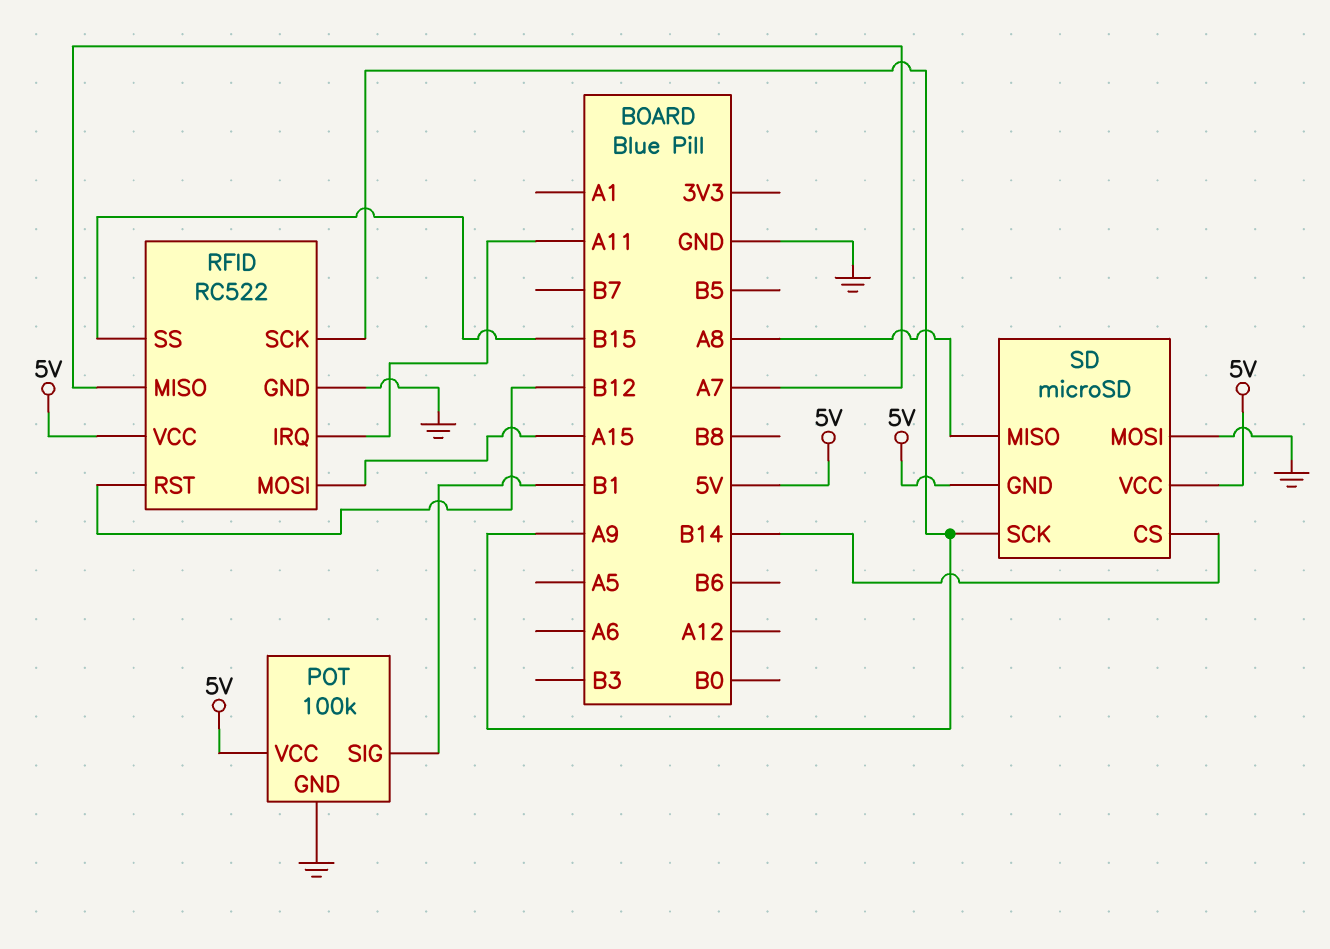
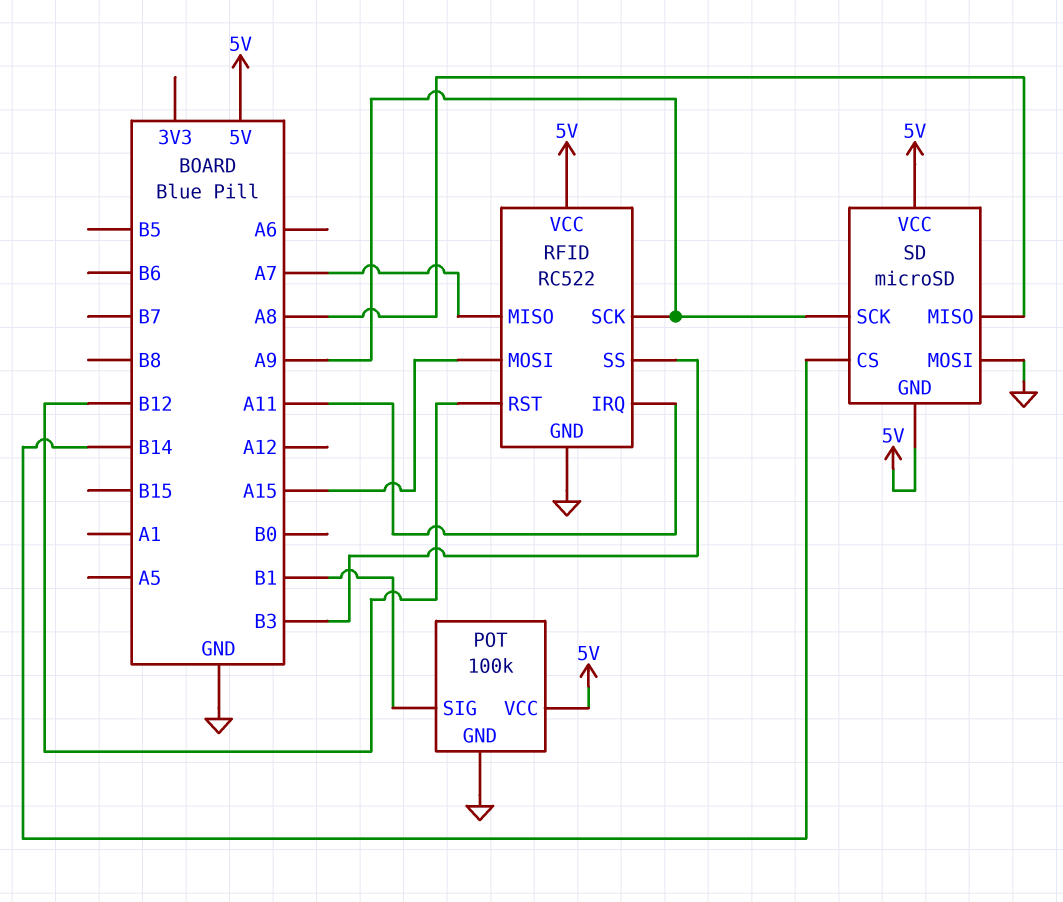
RFID pin SS: B15 -> B3

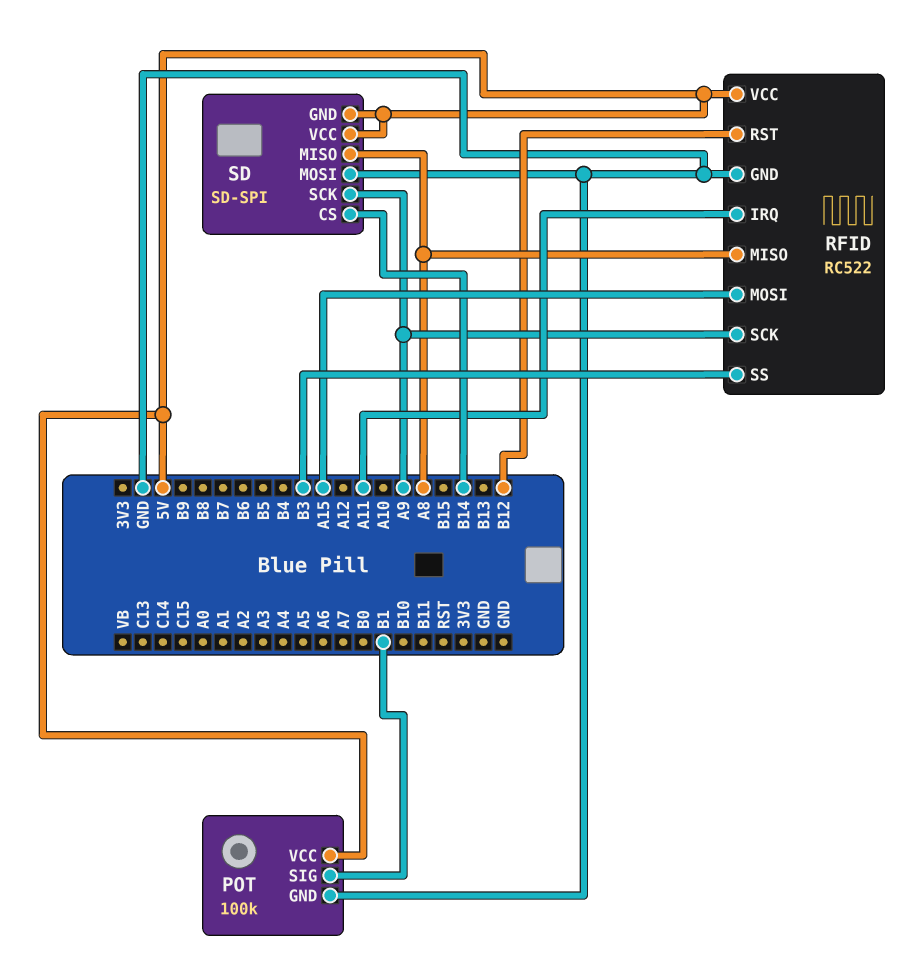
RFID pin MISO: A7 -> A8
SD: microSD -> SD-SPI

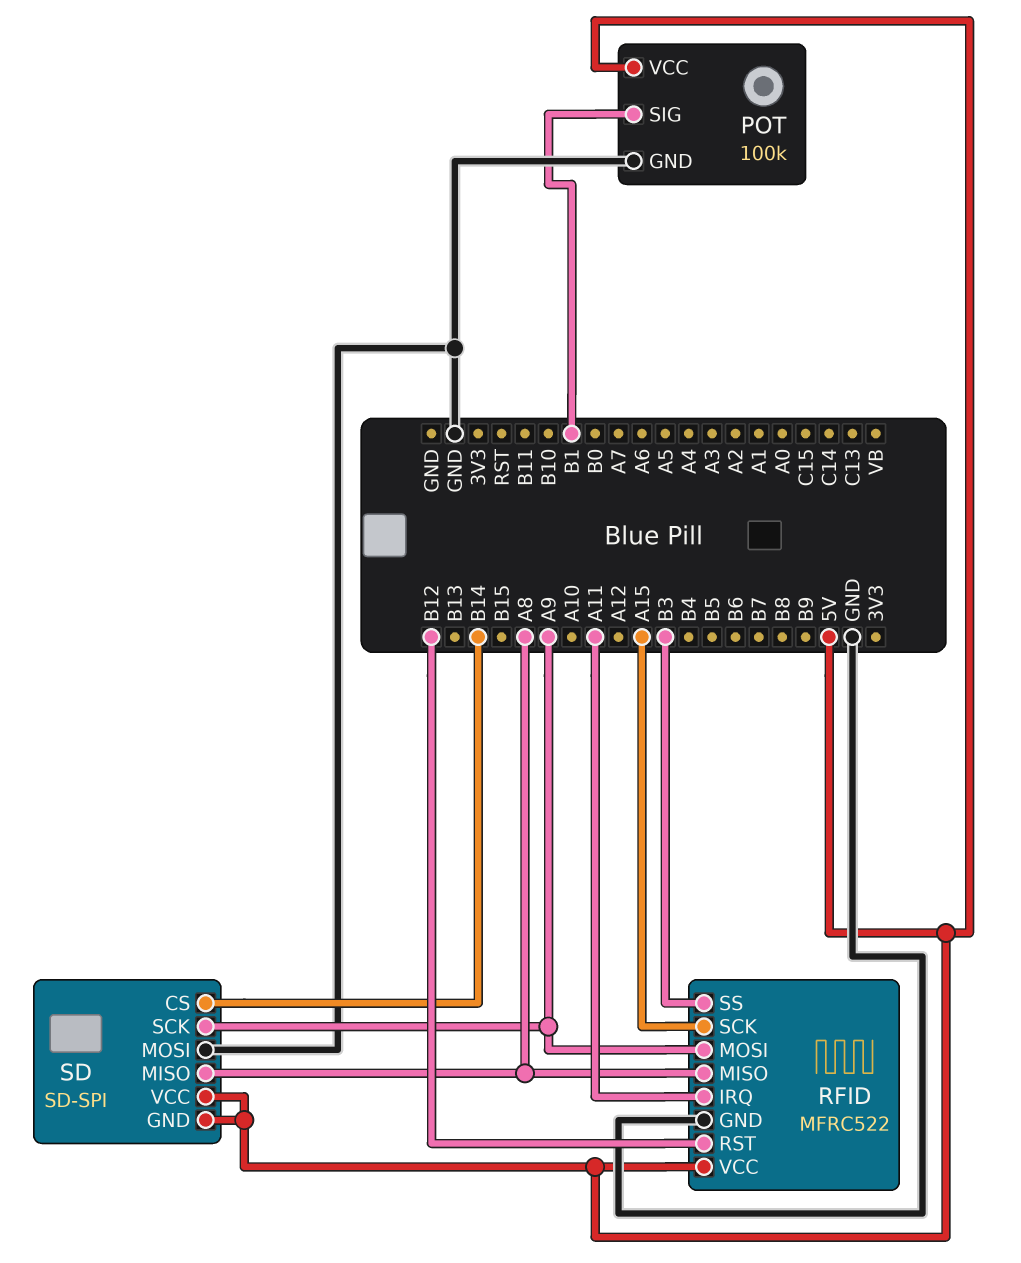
RFID: RC522 -> MFRC522
RFID pin MOSI: A15 -> A9
RFID pin SCK: A9 -> A15

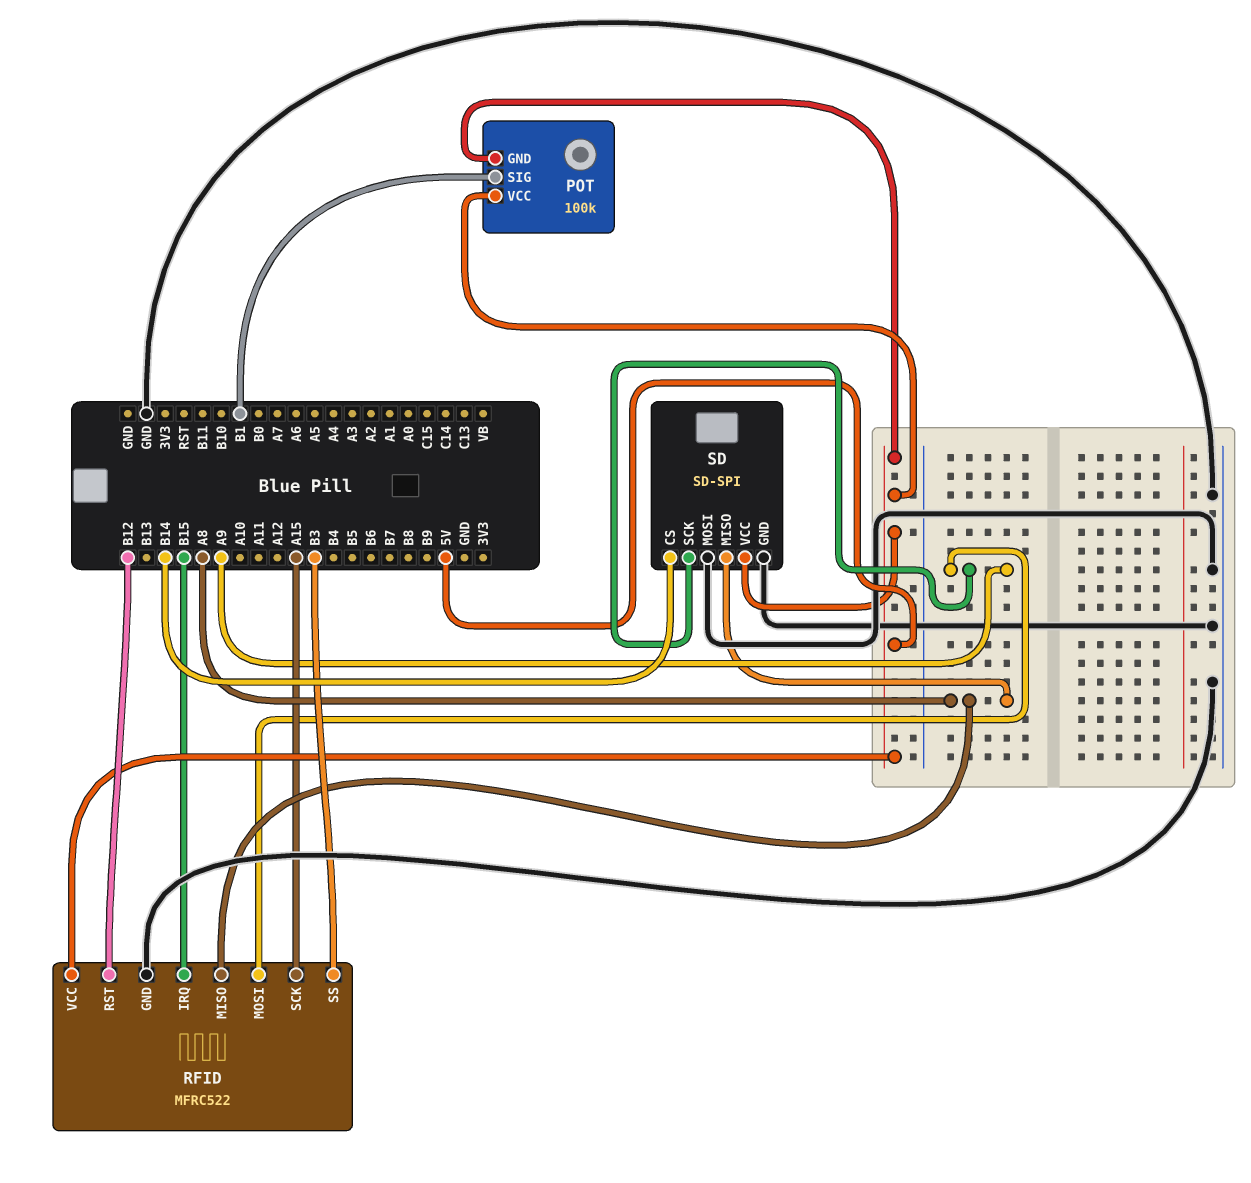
POT pin GND: GND -> 5V
RFID pin IRQ: A11 -> B15
SD pin GND: 5V -> GND

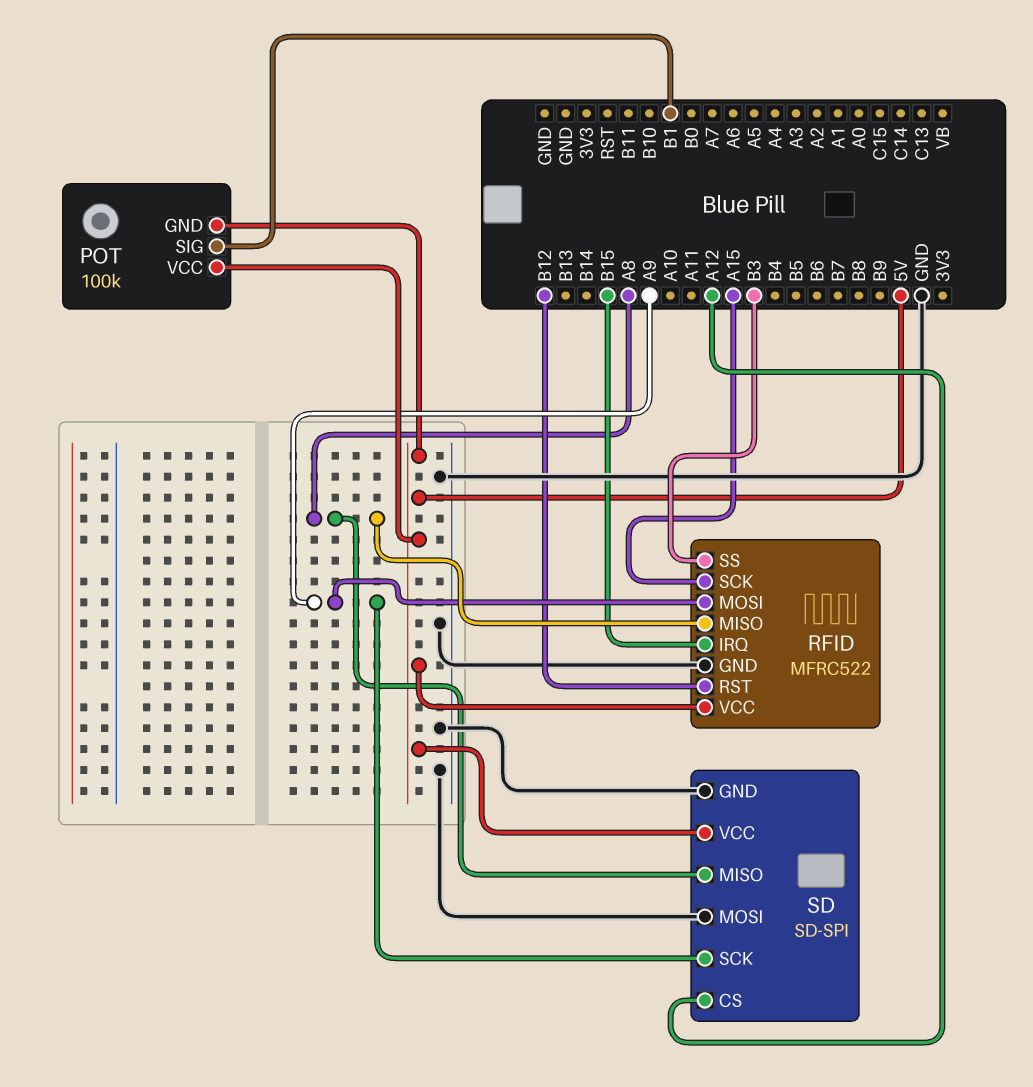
SD pin CS: B14 -> A12

